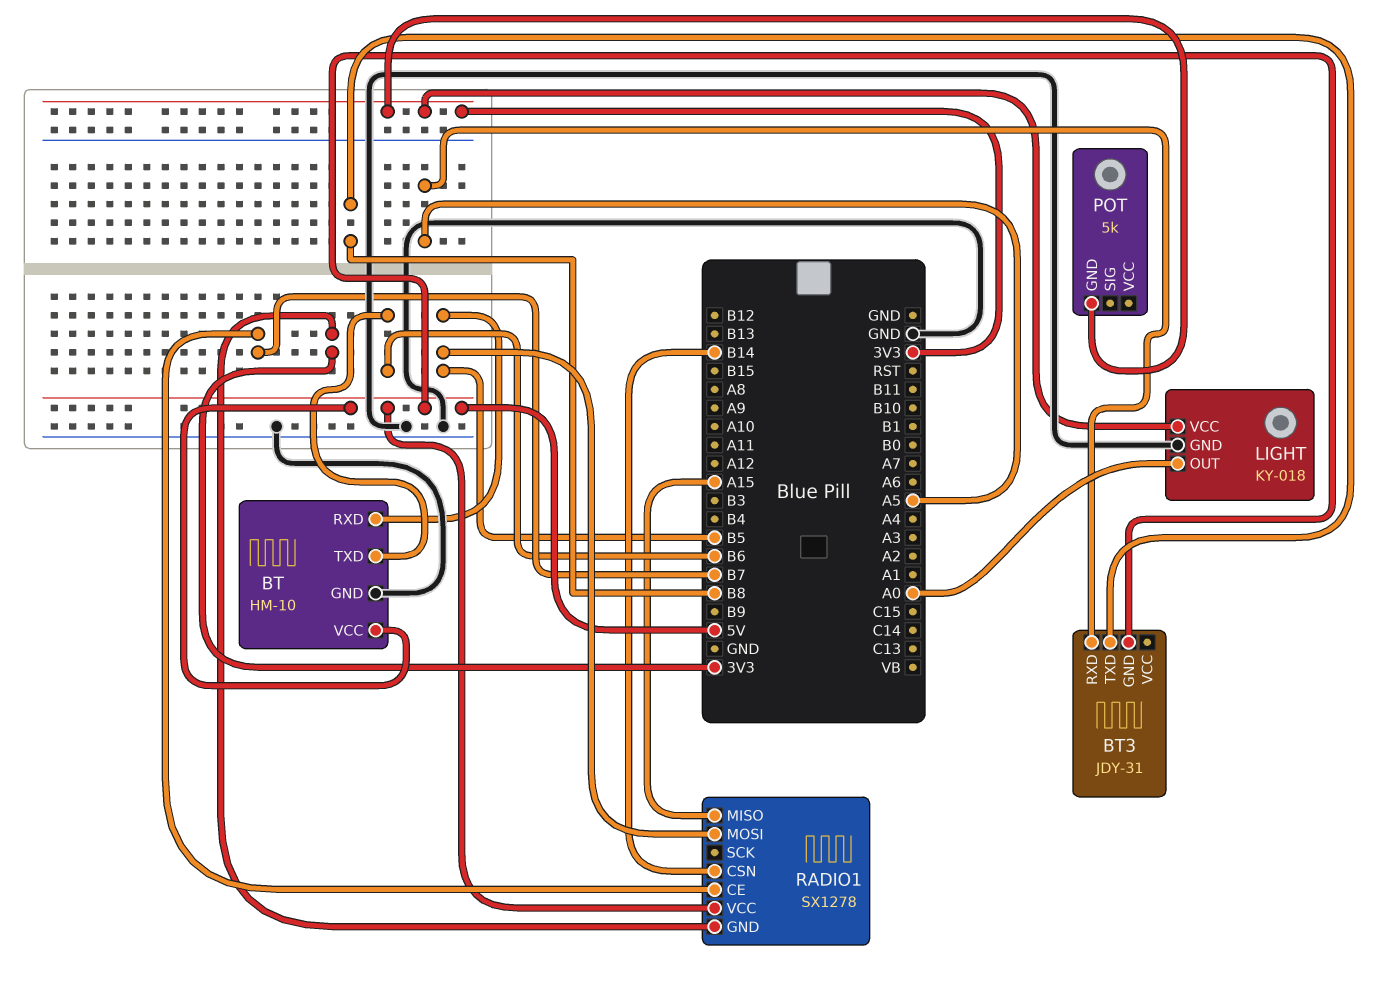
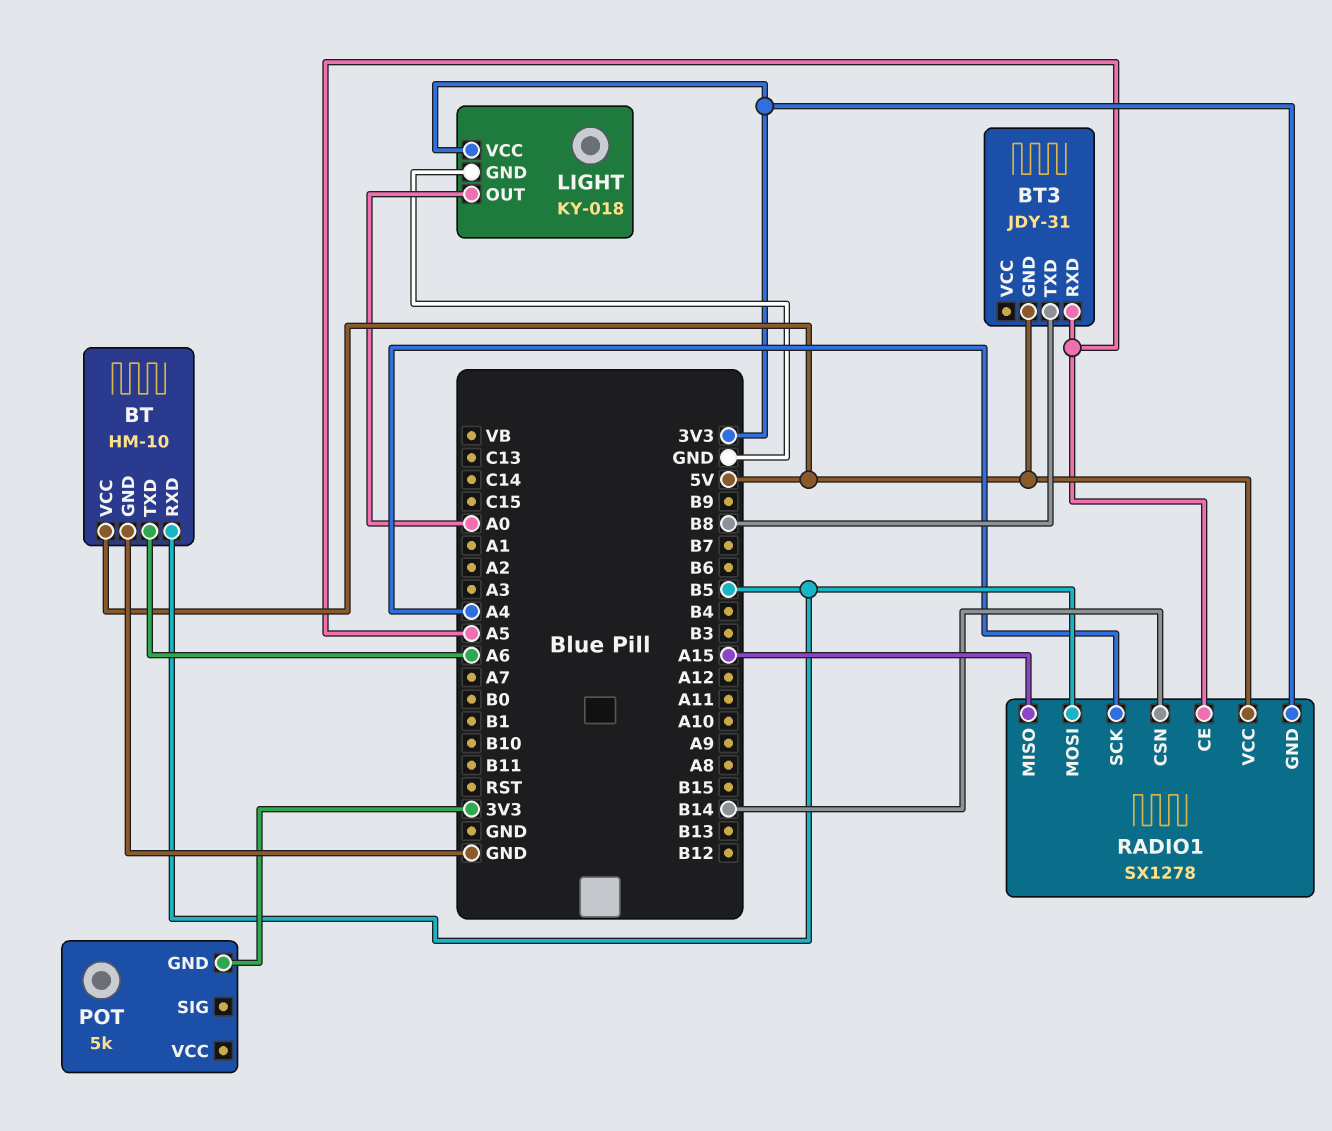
BT pin TXD: B6 -> A6
RADIO1 pin CE: B7 -> A5
RADIO1 pin SCK: none -> A4

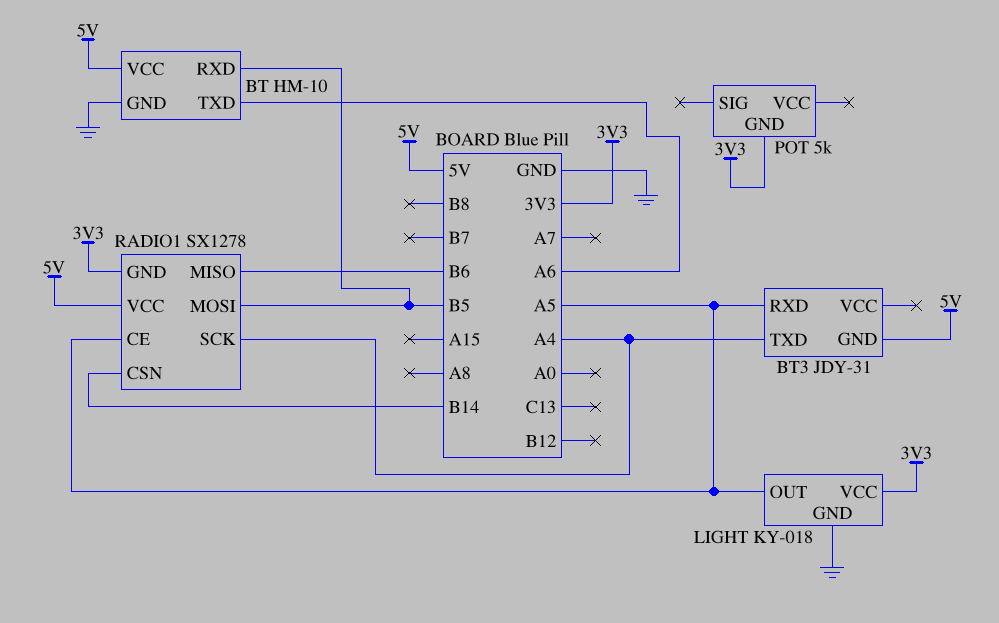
BT3 pin TXD: B8 -> A4
LIGHT pin OUT: A0 -> A5
RADIO1 pin MISO: A15 -> B6

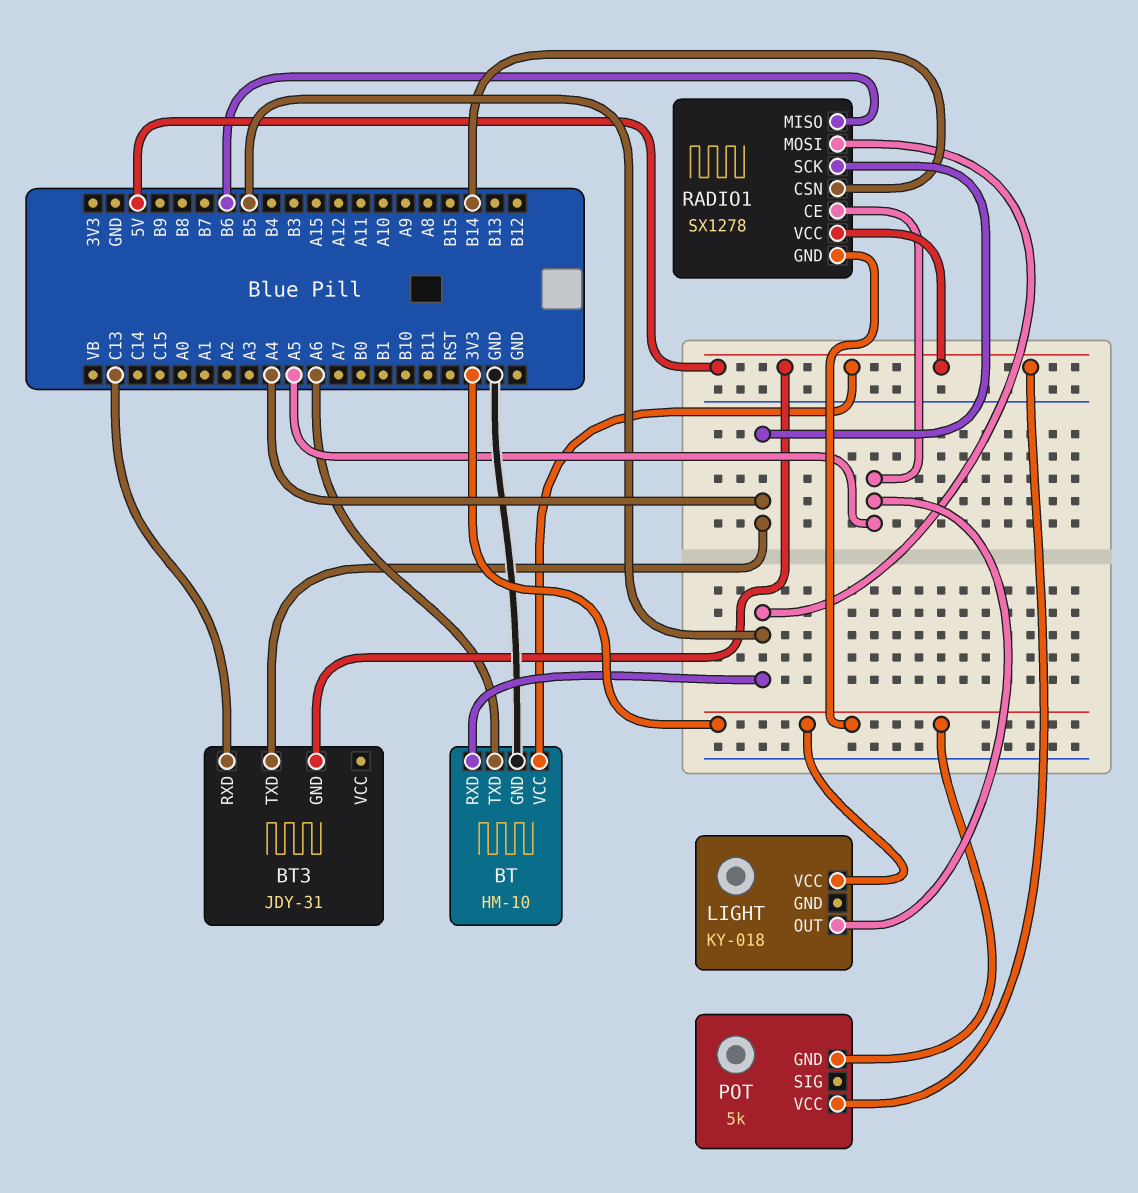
BT3 pin RXD: A5 -> C13
LIGHT pin GND: GND -> none
POT pin VCC: none -> 5V

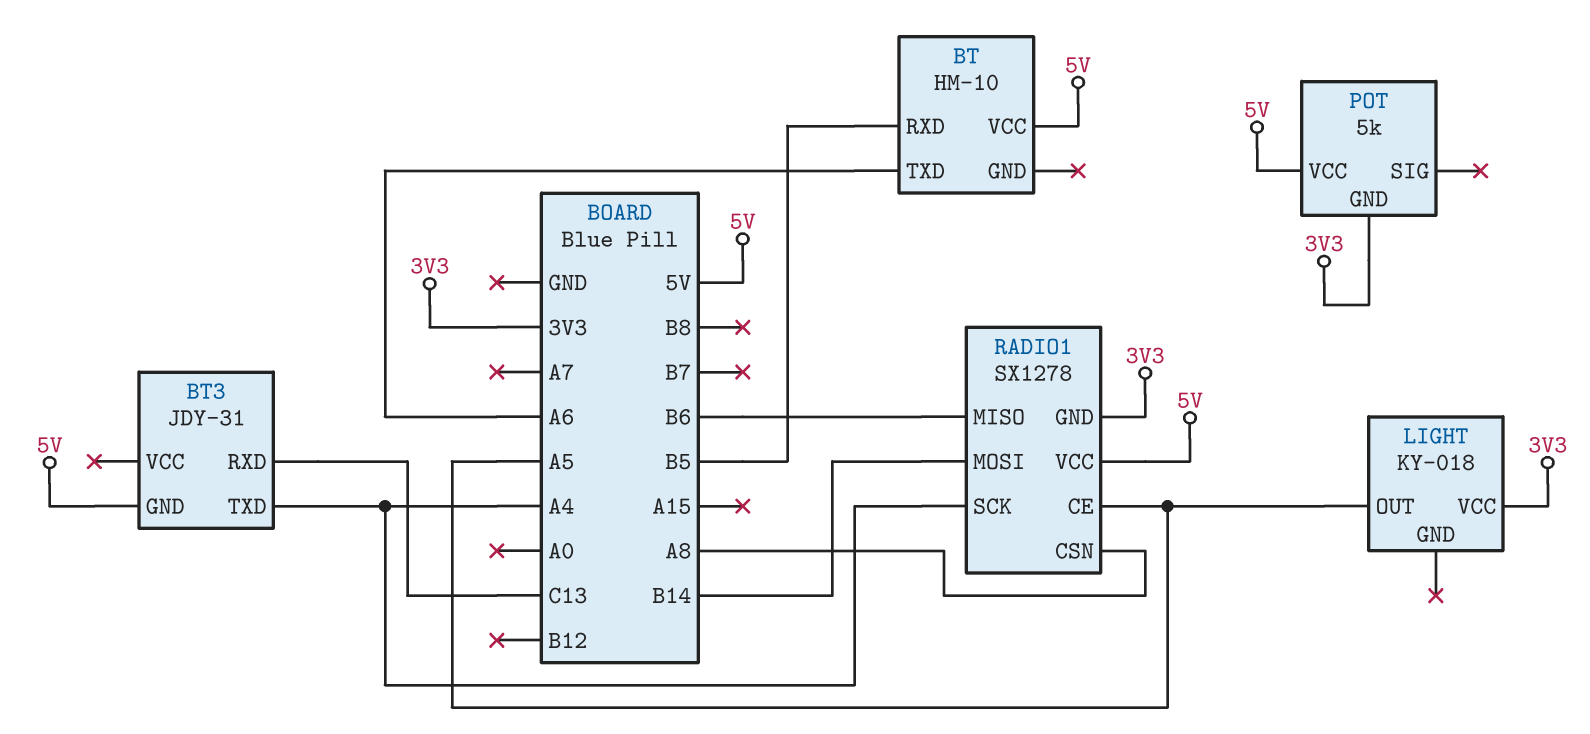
BT pin GND: GND -> none
RADIO1 pin CSN: B14 -> A8
RADIO1 pin MOSI: B5 -> B14

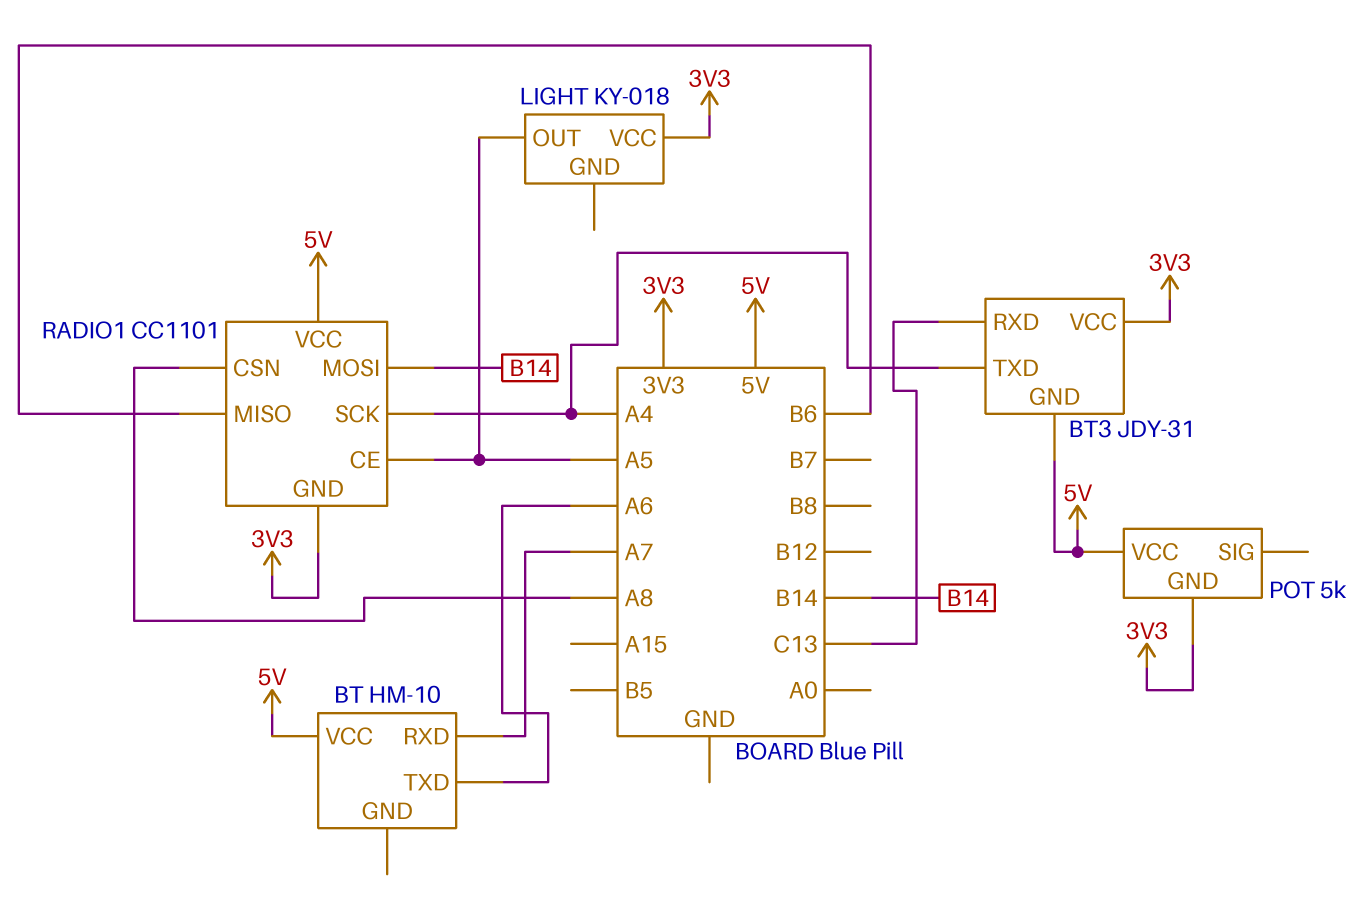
BT pin RXD: B5 -> A7
BT3 pin VCC: none -> 3V3
RADIO1: SX1278 -> CC1101

